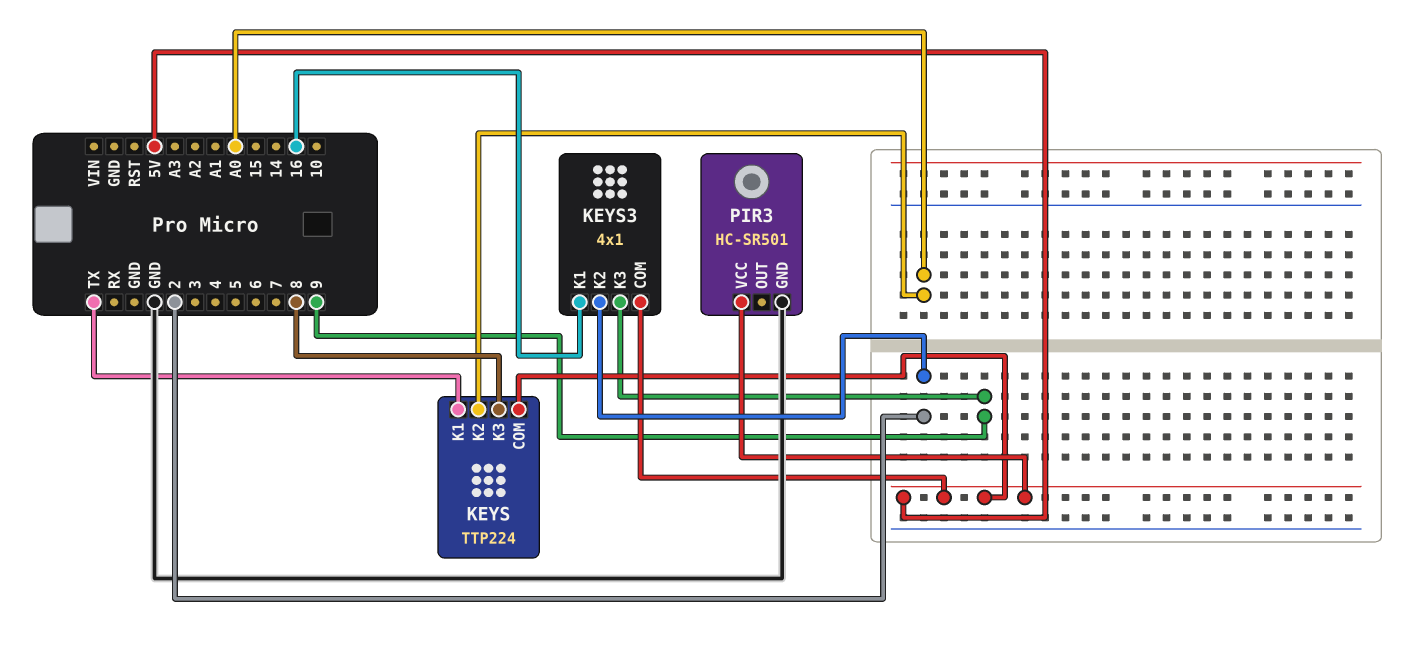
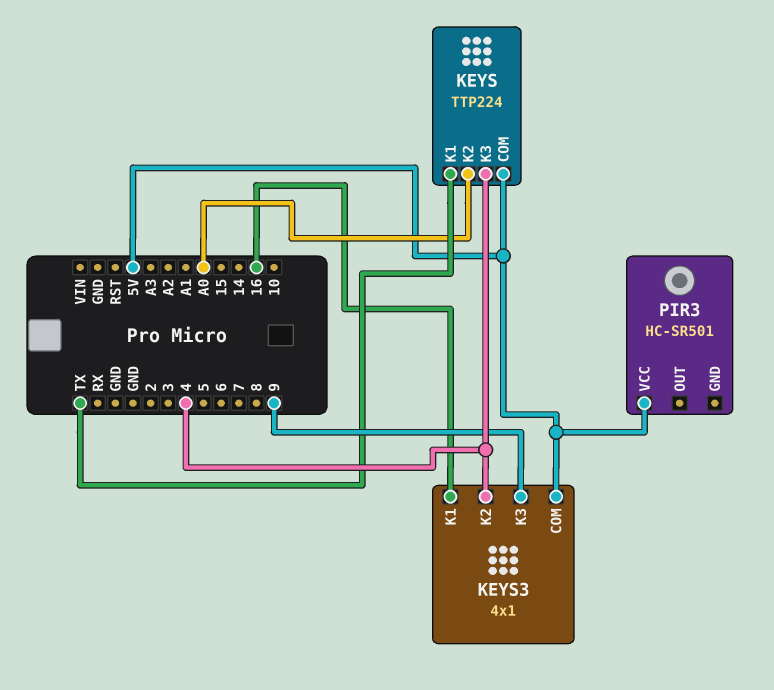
KEYS pin K3: 8 -> 4
KEYS3 pin K2: 2 -> 4
PIR3 pin GND: GND -> none

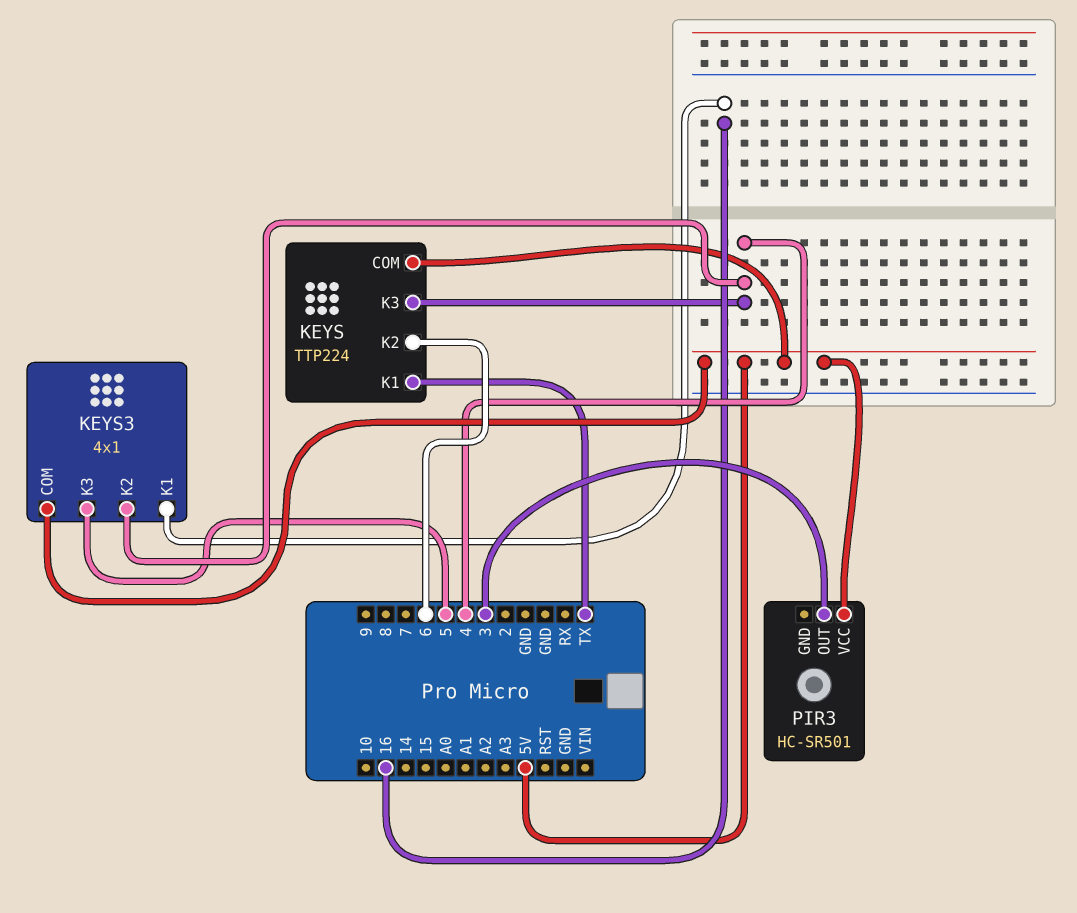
KEYS pin K2: A0 -> 6
KEYS3 pin K3: 9 -> 5
PIR3 pin OUT: none -> 3

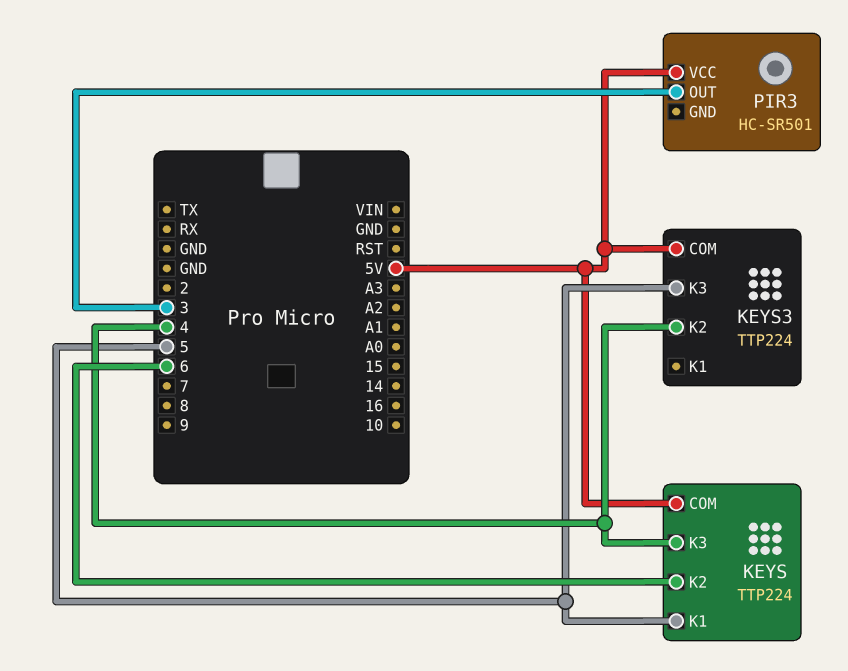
KEYS pin K1: TX -> 5
KEYS3: 4x1 -> TTP224
KEYS3 pin K1: 16 -> none

